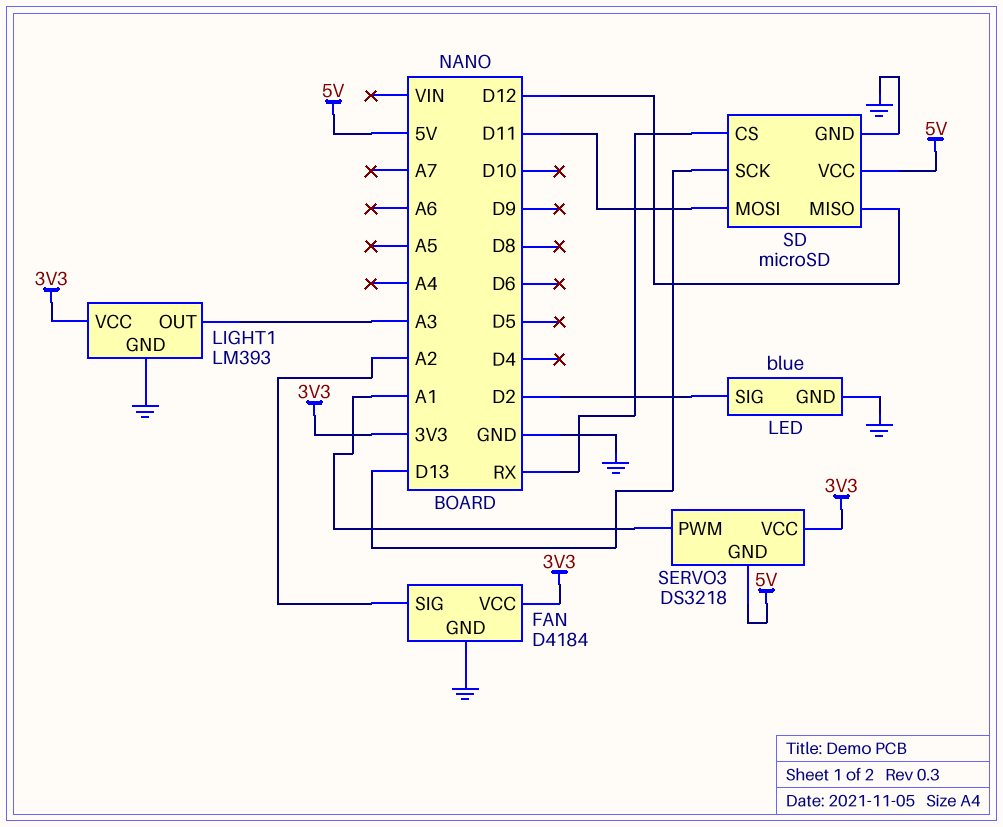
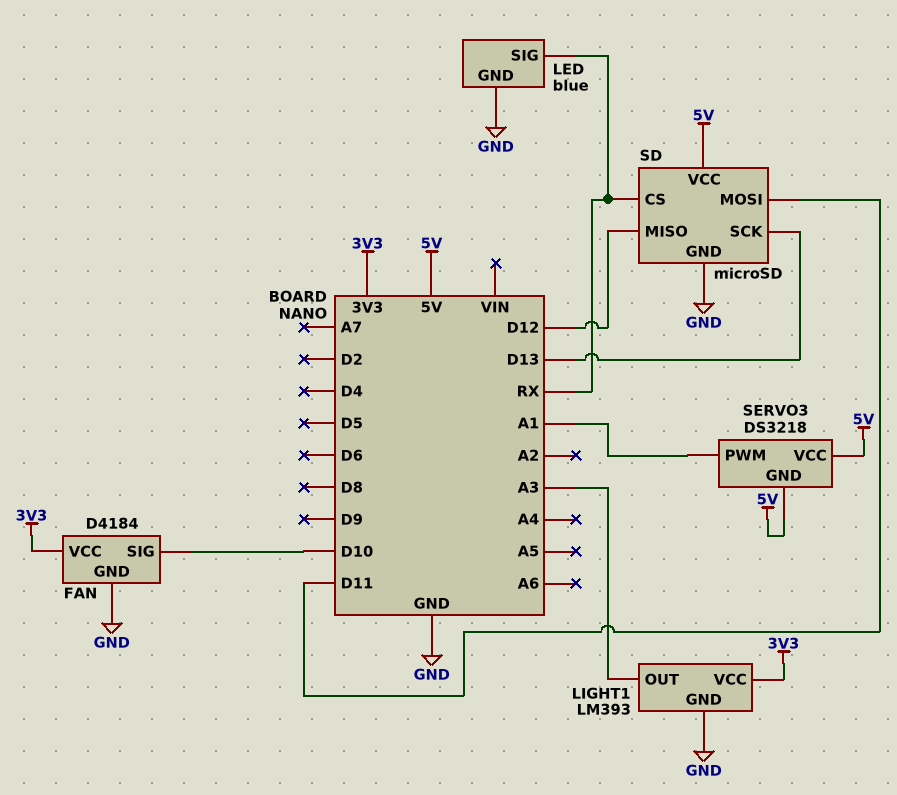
FAN pin SIG: A2 -> D10
LED pin SIG: D2 -> RX
SERVO3 pin VCC: 3V3 -> 5V

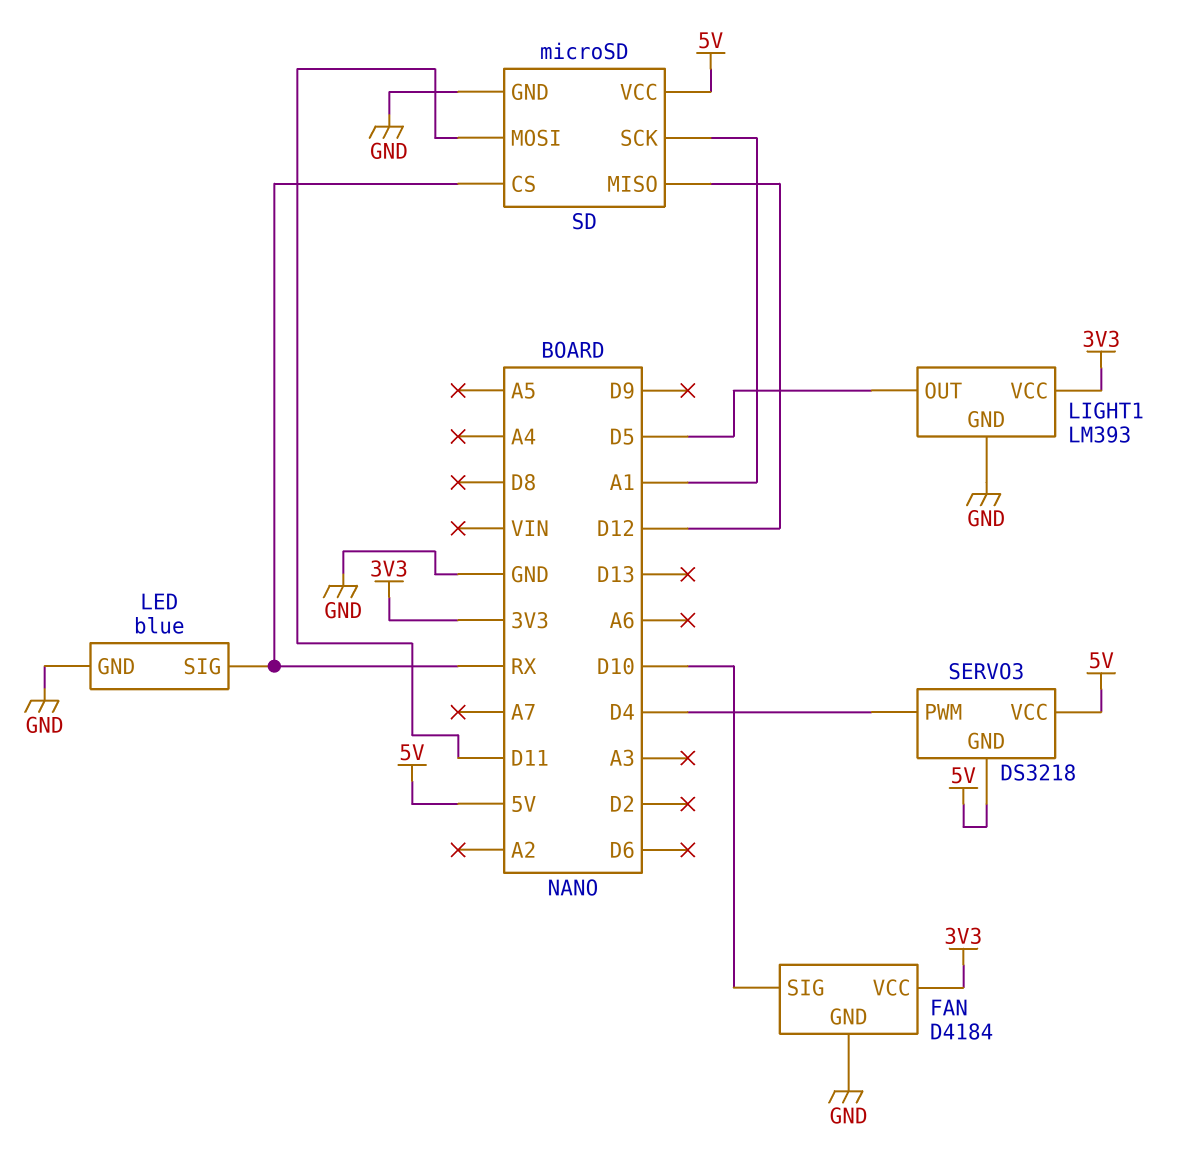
LIGHT1 pin OUT: A3 -> D5
SD pin SCK: D13 -> A1
SERVO3 pin PWM: A1 -> D4

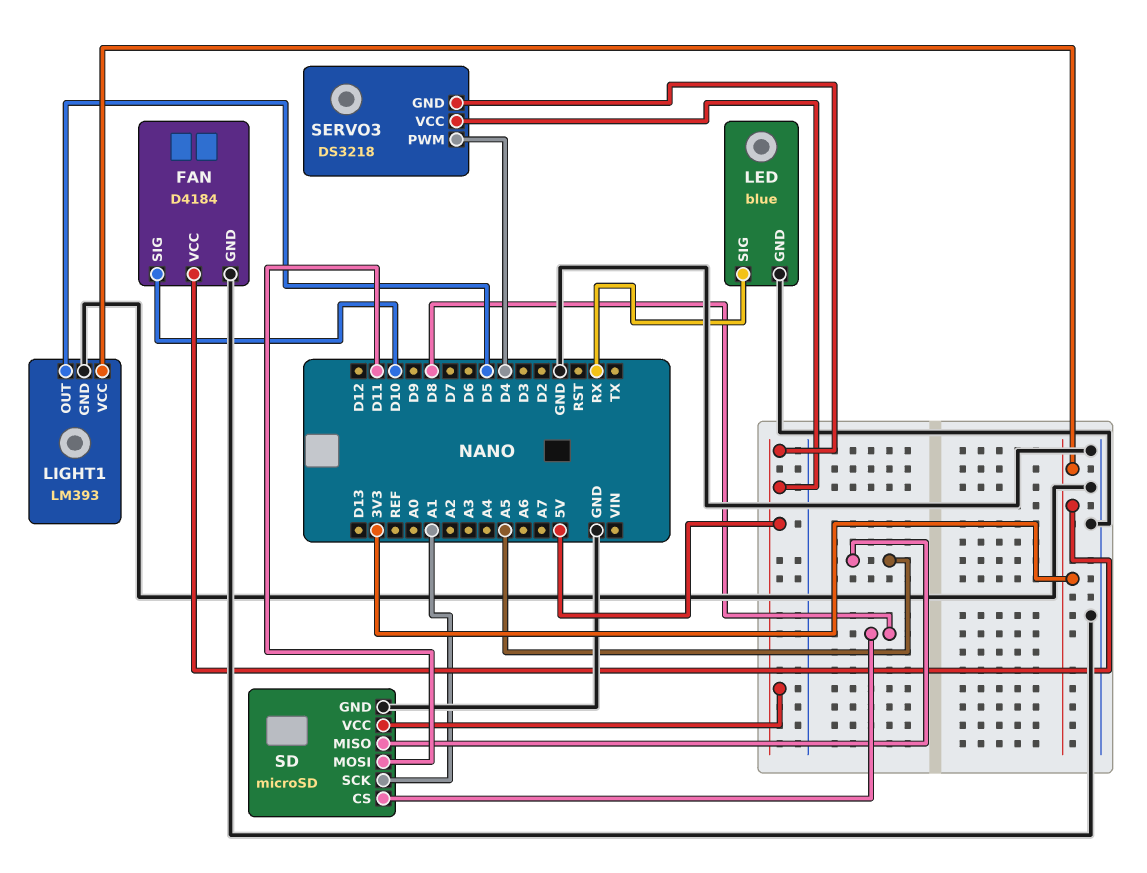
SD pin CS: RX -> D8
SD pin MISO: D12 -> A5

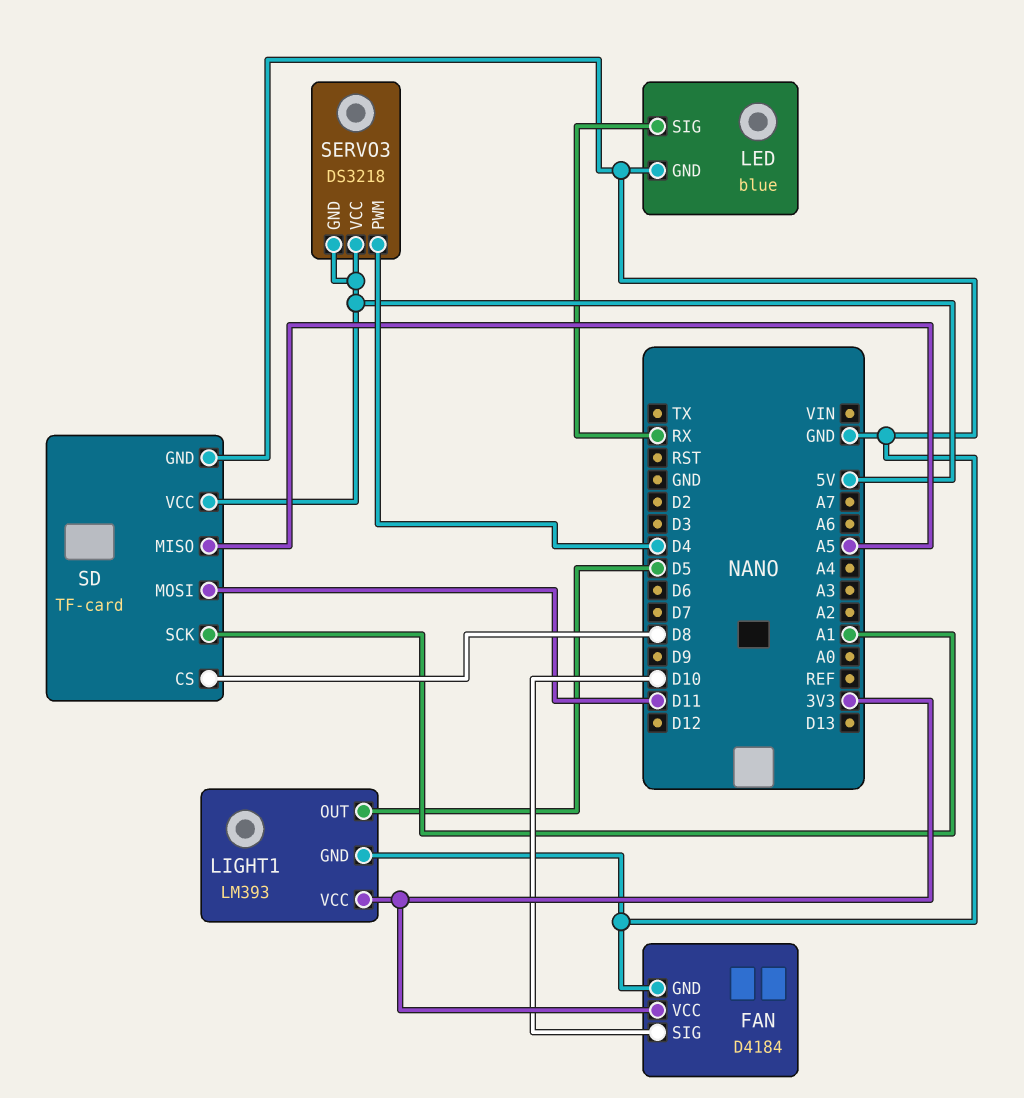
SD: microSD -> TF-card

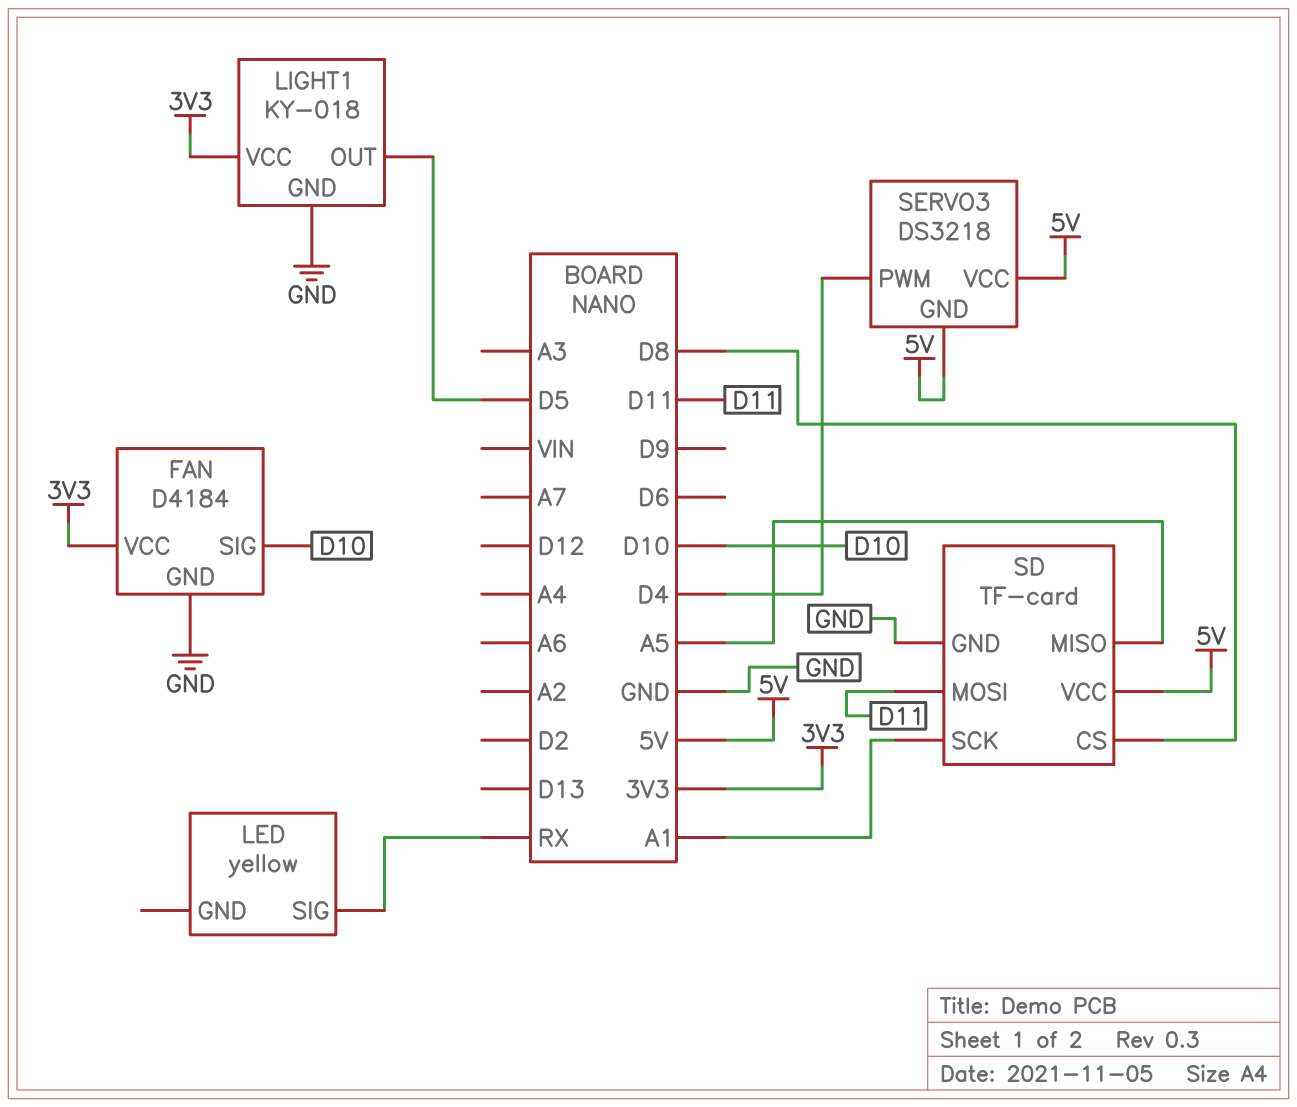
LED: blue -> yellow
LED pin GND: GND -> none
LIGHT1: LM393 -> KY-018

